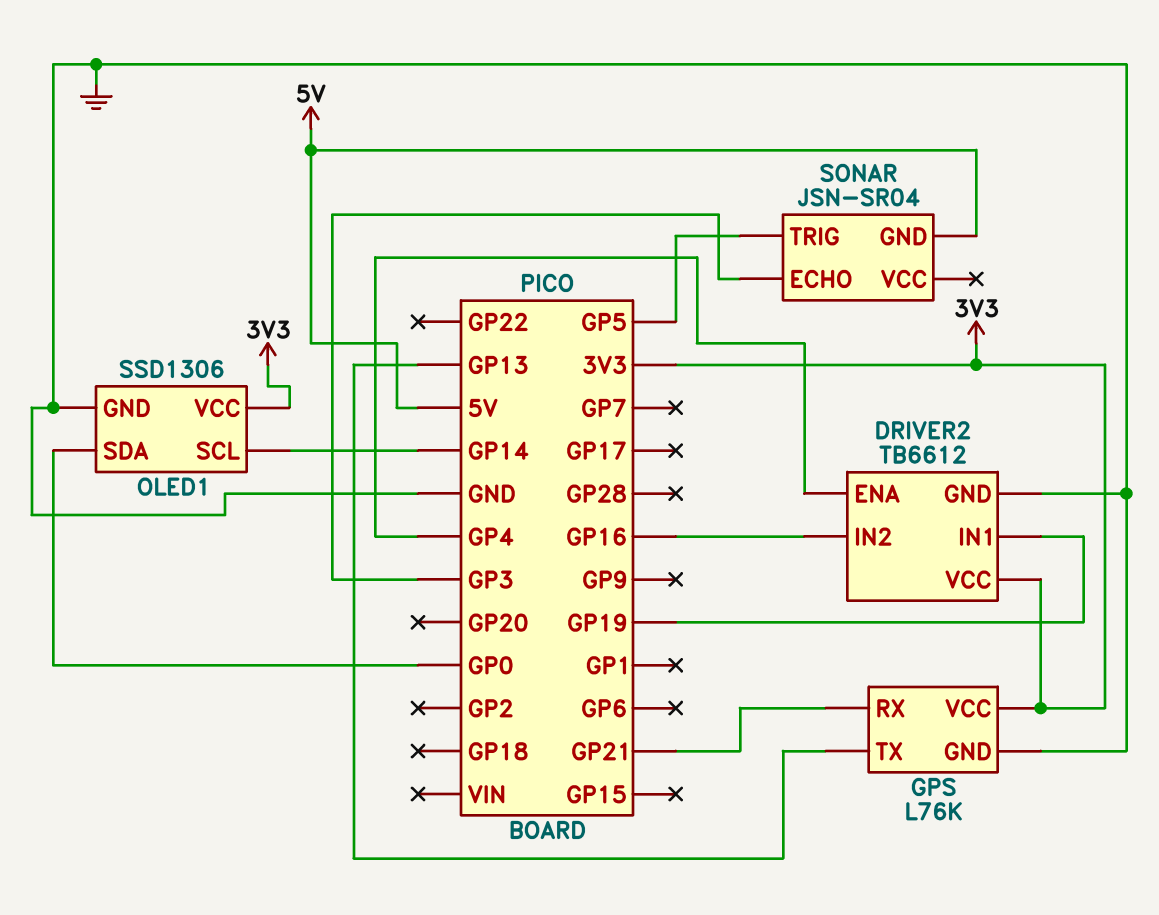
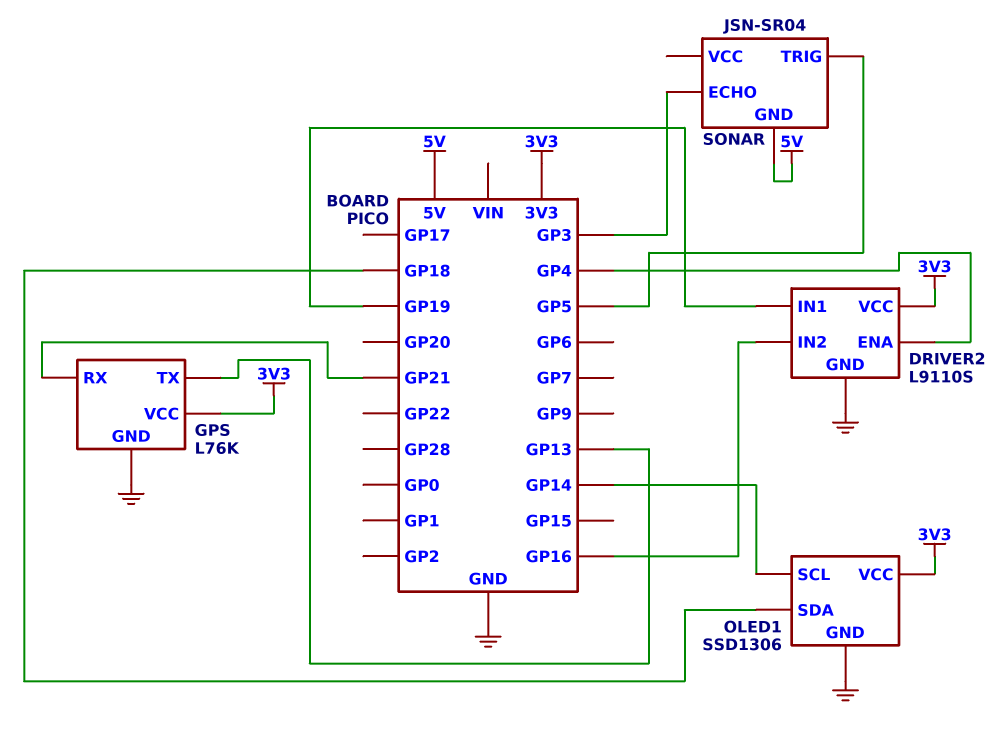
DRIVER2: TB6612 -> L9110S
OLED1 pin SDA: GP0 -> GP18

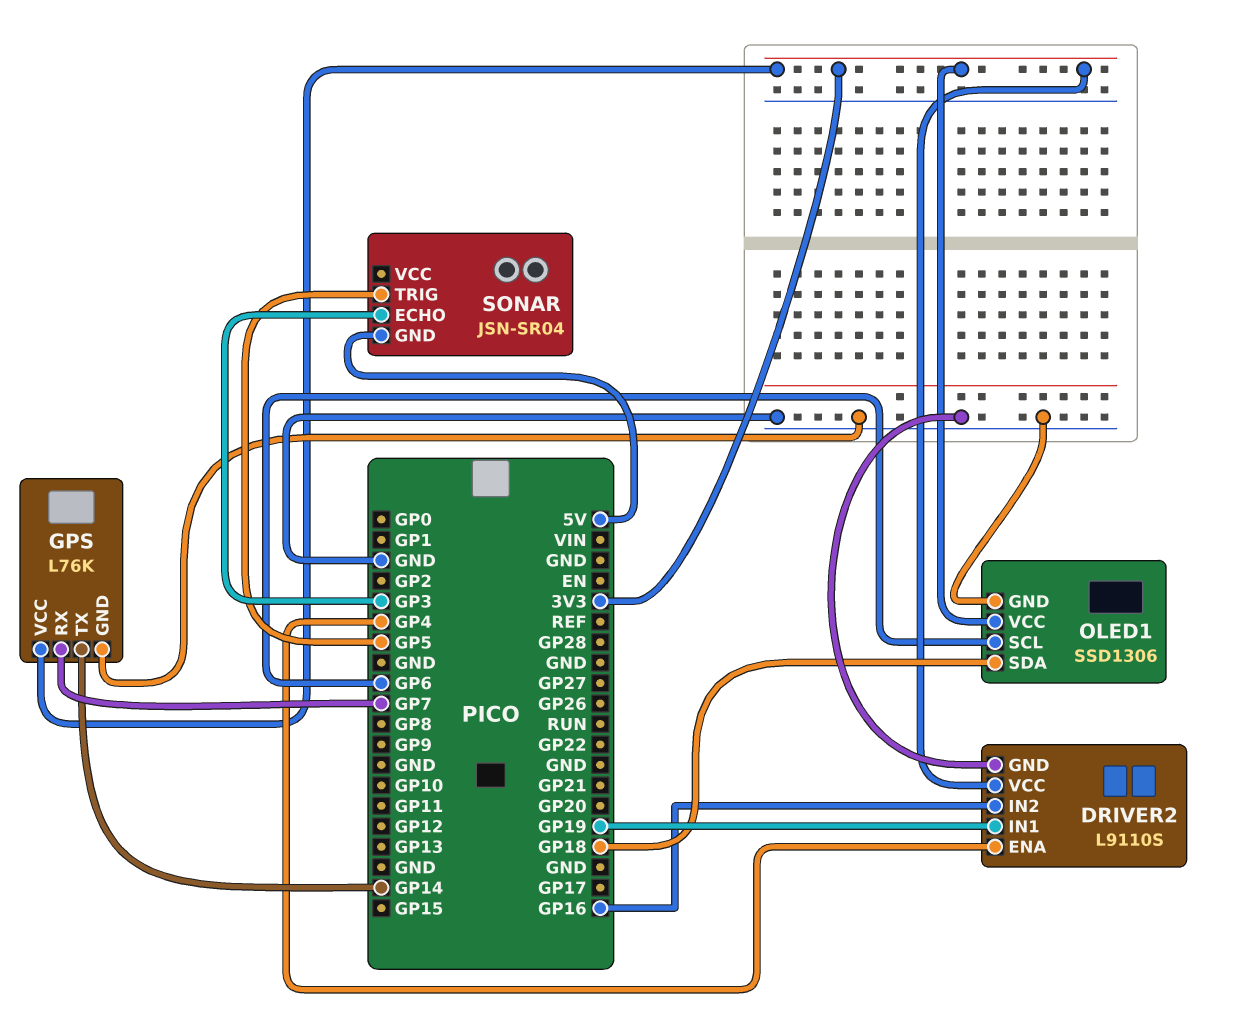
GPS pin RX: GP21 -> GP7
GPS pin TX: GP13 -> GP14
OLED1 pin SCL: GP14 -> GP6

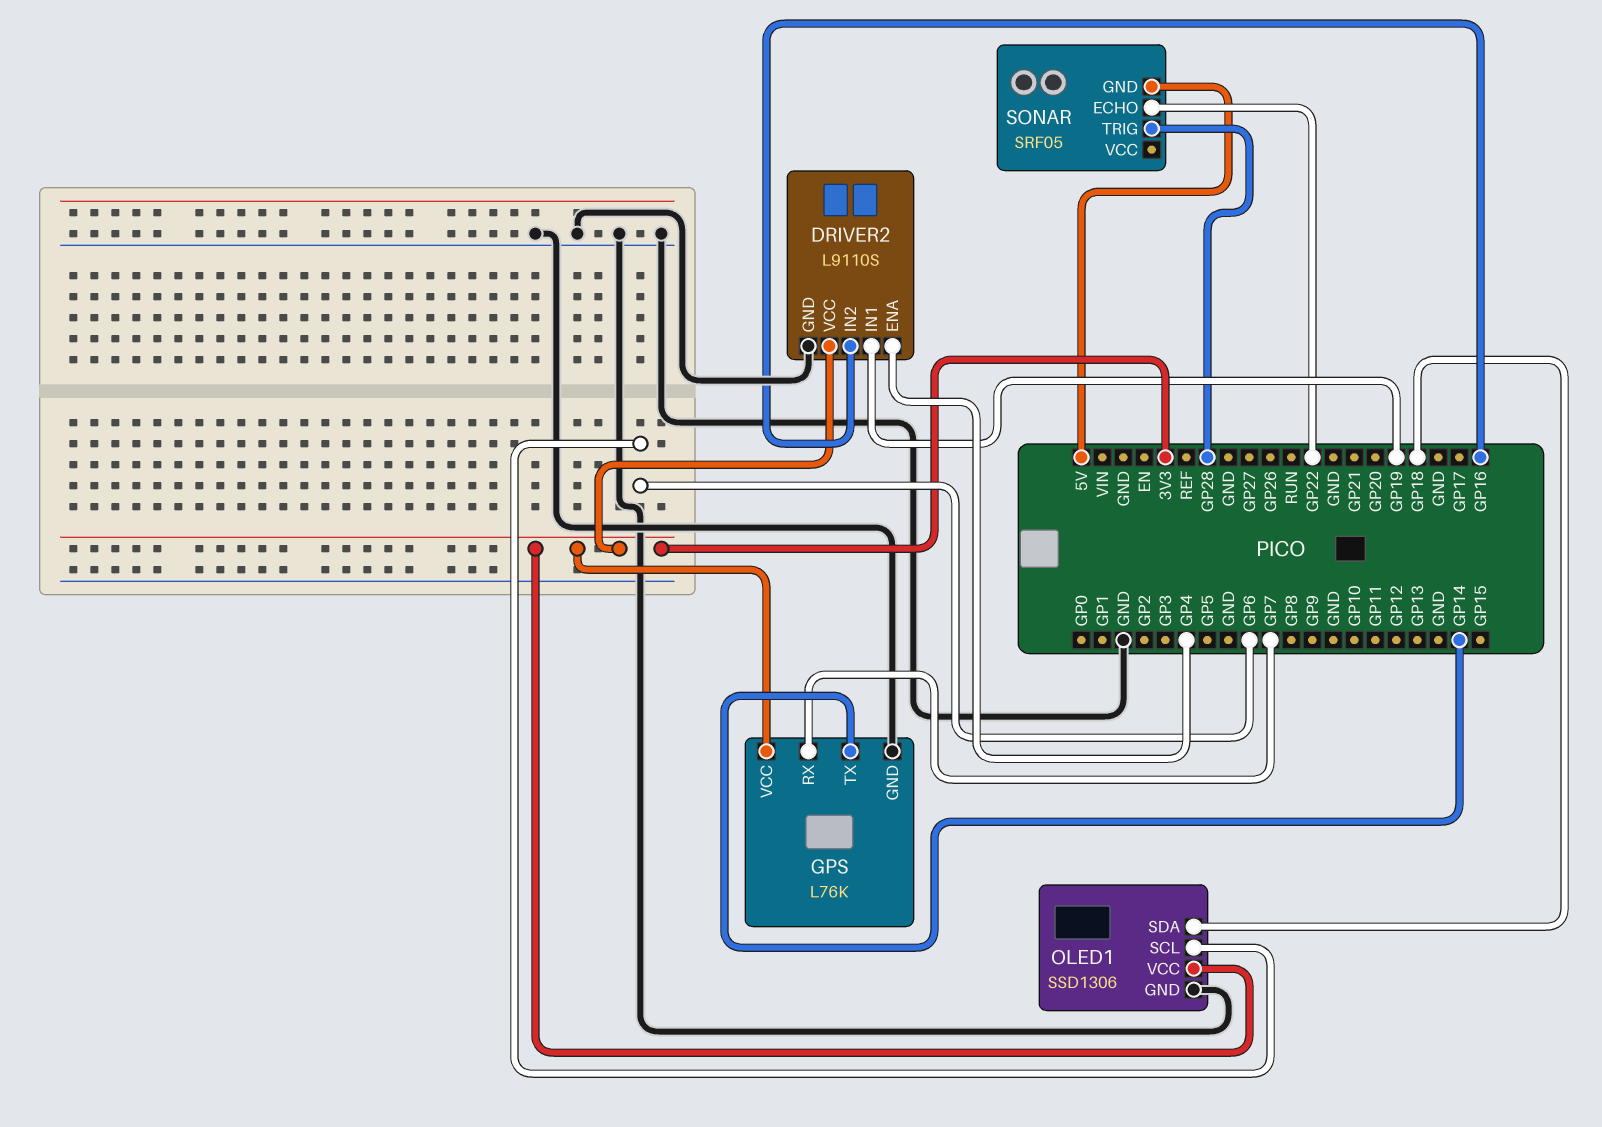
SONAR: JSN-SR04 -> SRF05
SONAR pin ECHO: GP3 -> GP22
SONAR pin TRIG: GP5 -> GP28

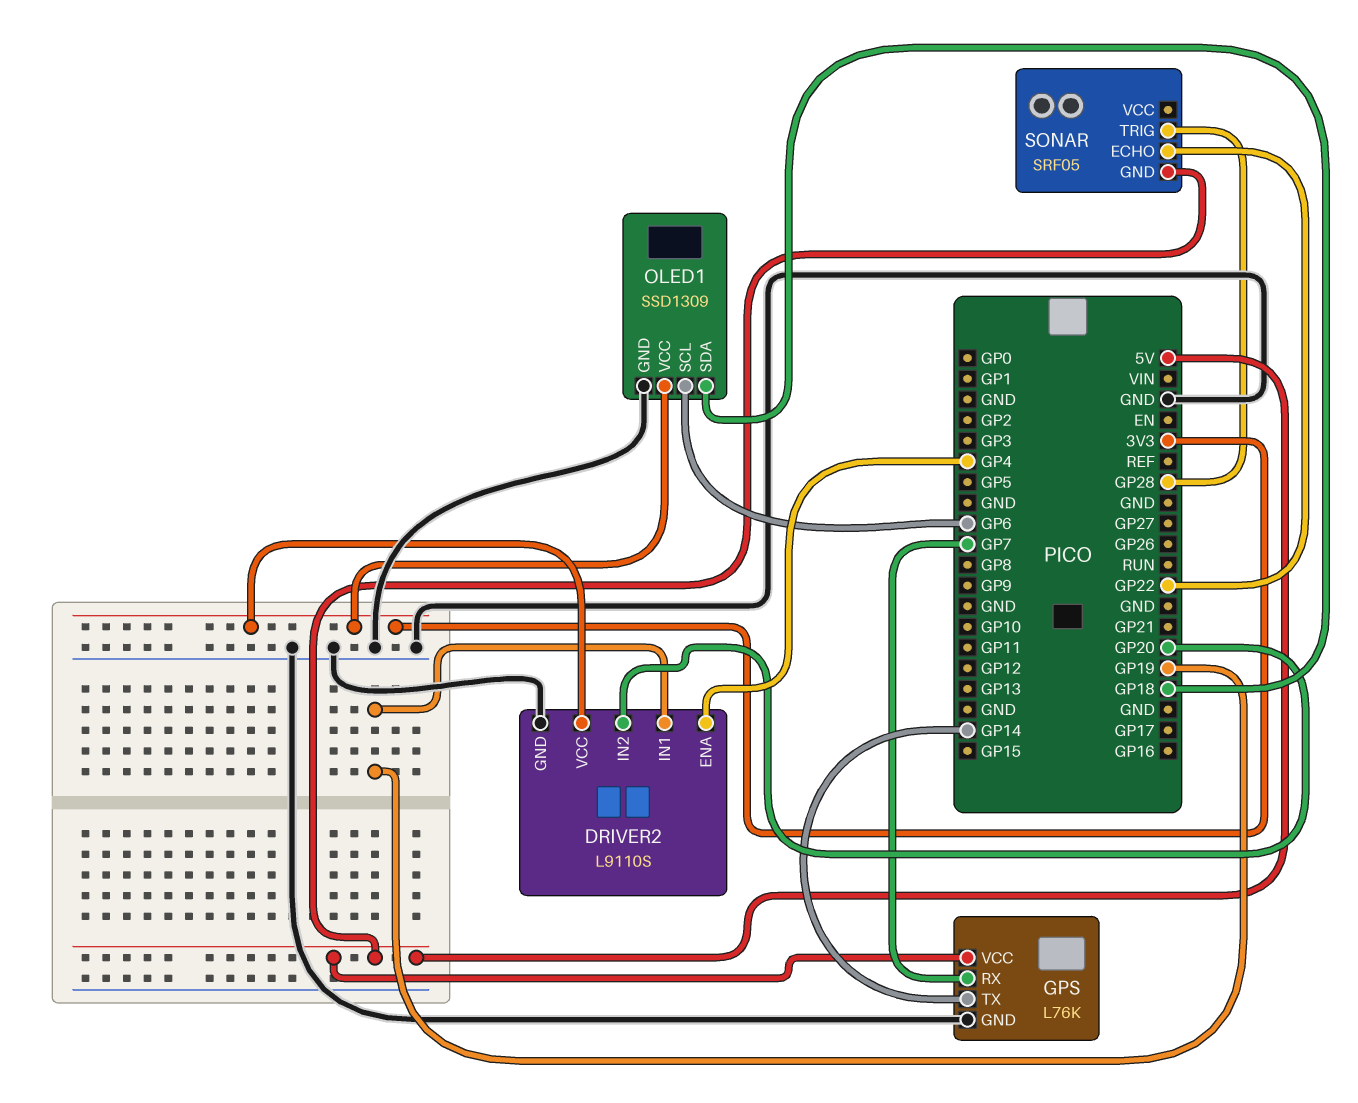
DRIVER2 pin IN2: GP16 -> GP20
GPS pin VCC: 3V3 -> 5V
OLED1: SSD1306 -> SSD1309

